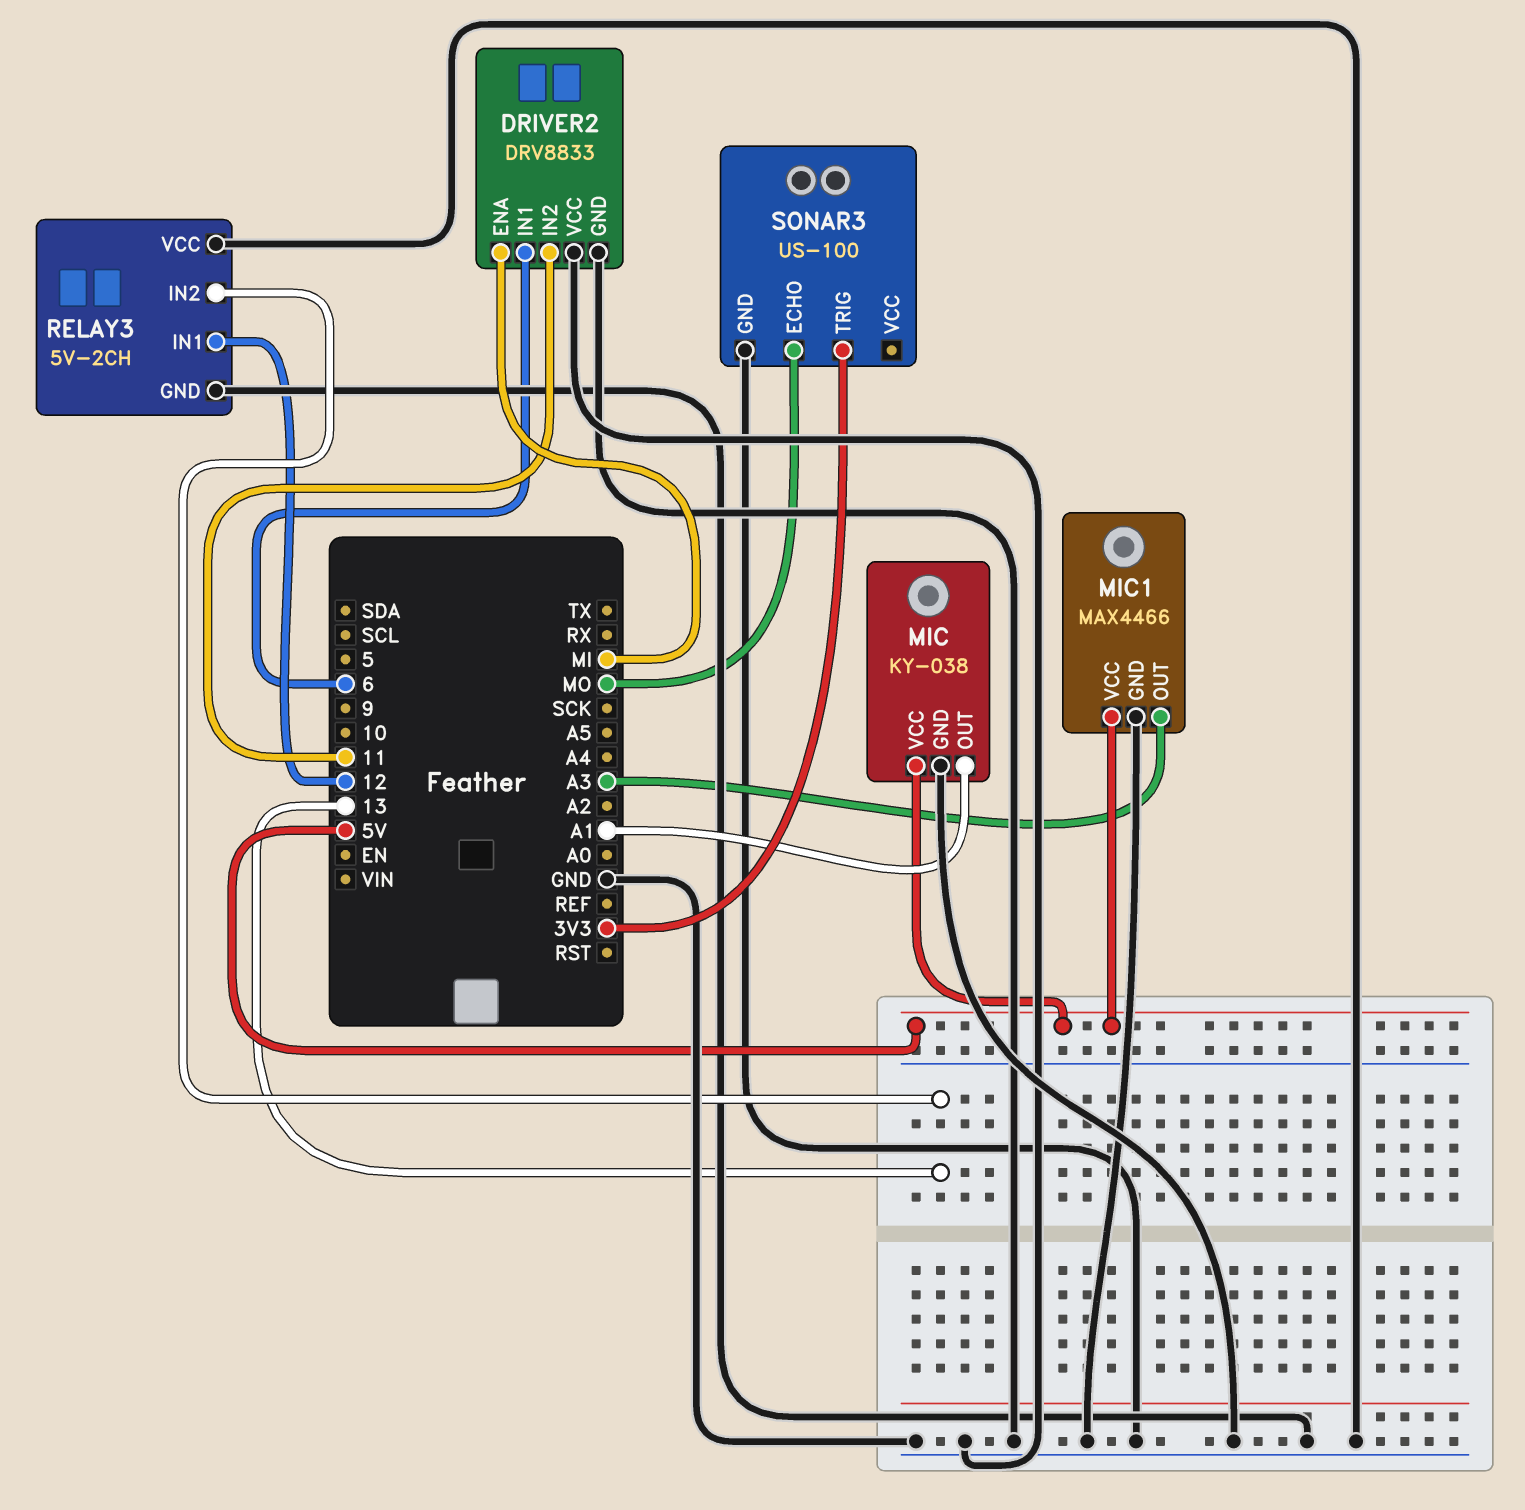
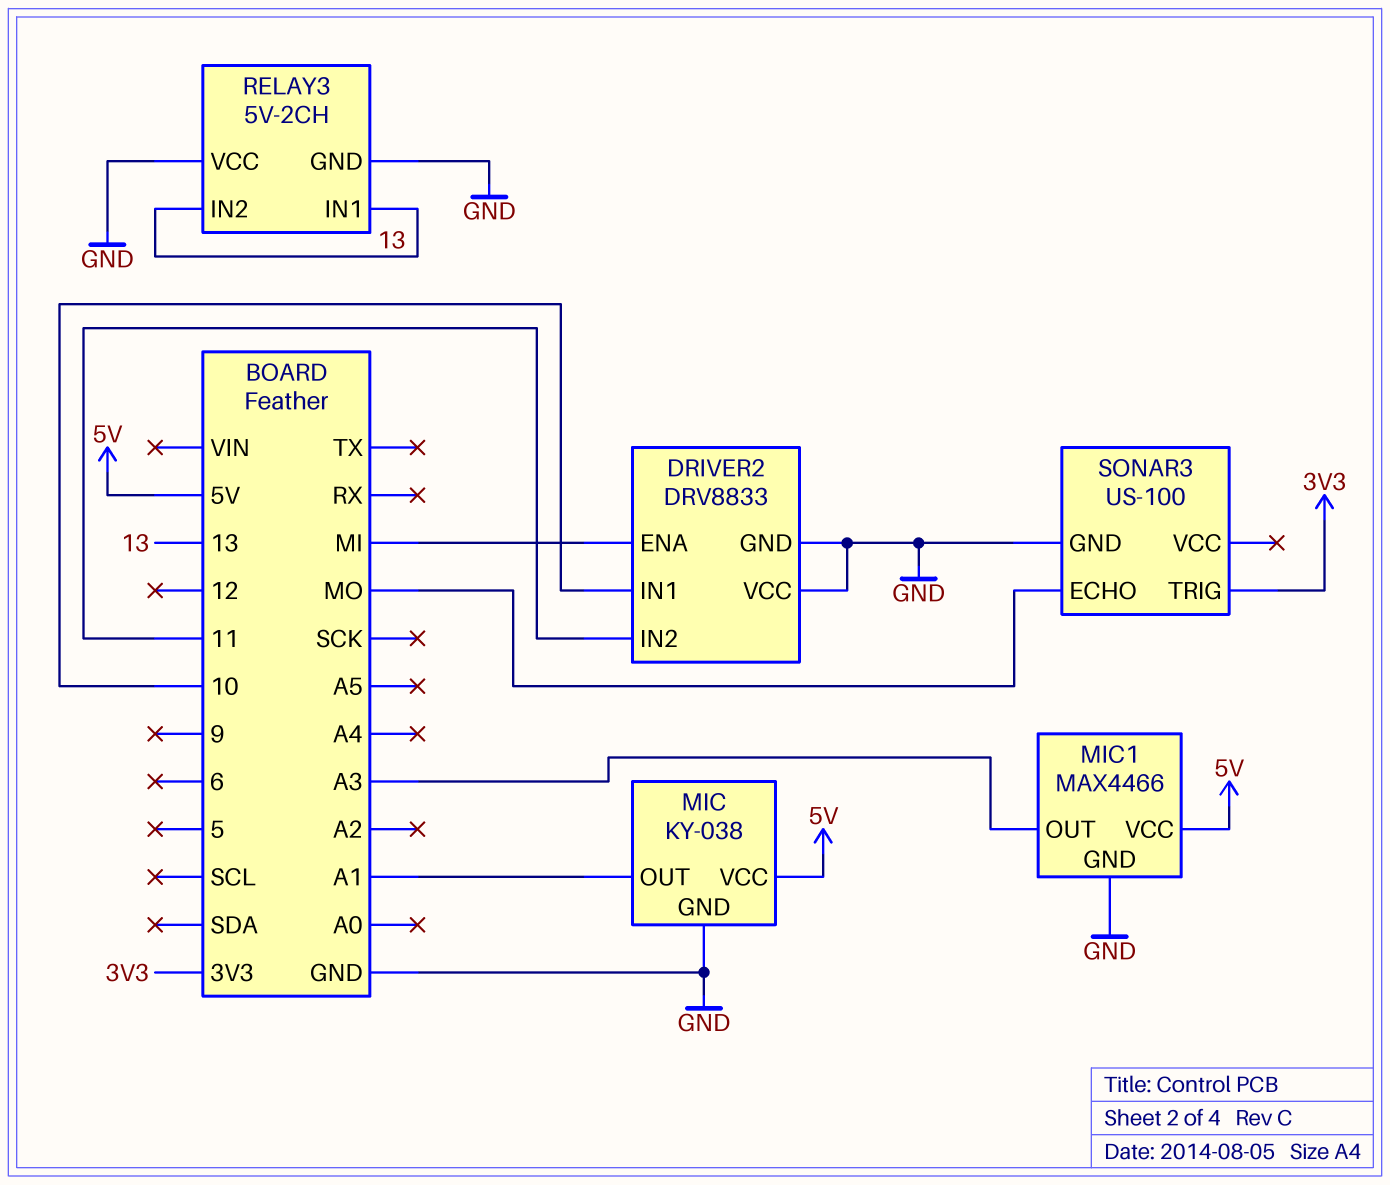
DRIVER2 pin IN1: 6 -> 10
RELAY3 pin IN1: 12 -> 13

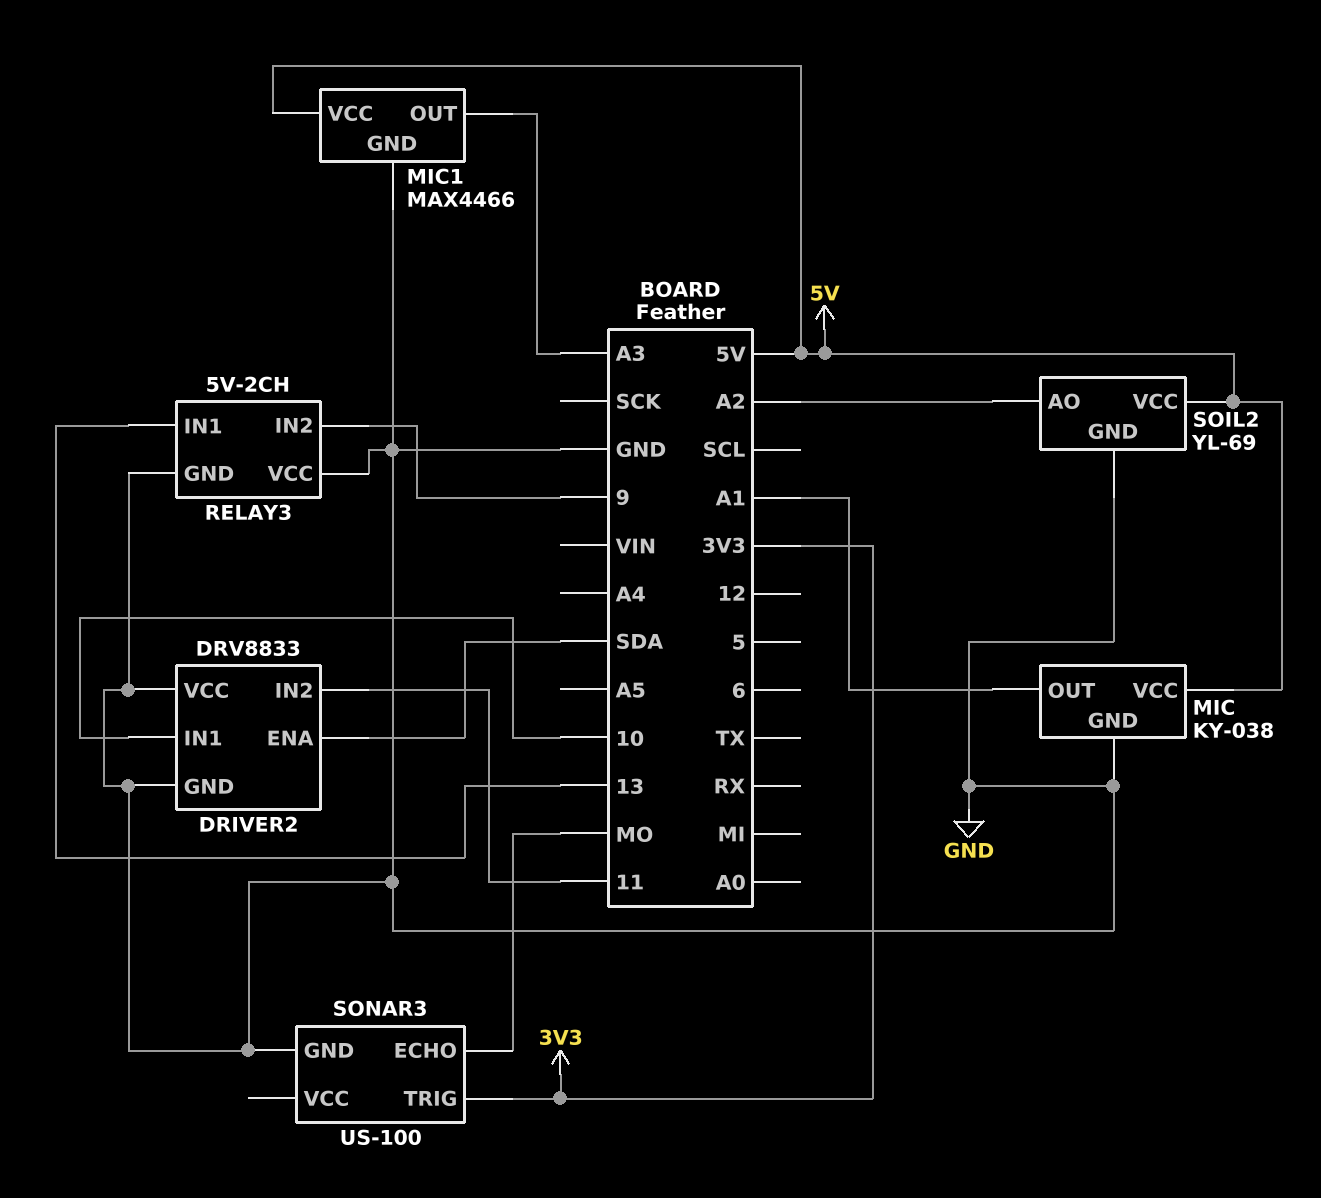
DRIVER2 pin ENA: MI -> SDA
RELAY3 pin IN2: 13 -> 9
SOIL2: none -> YL-69
SOIL2 pin AO: none -> A2
SOIL2 pin GND: none -> GND
SOIL2 pin VCC: none -> 5V

